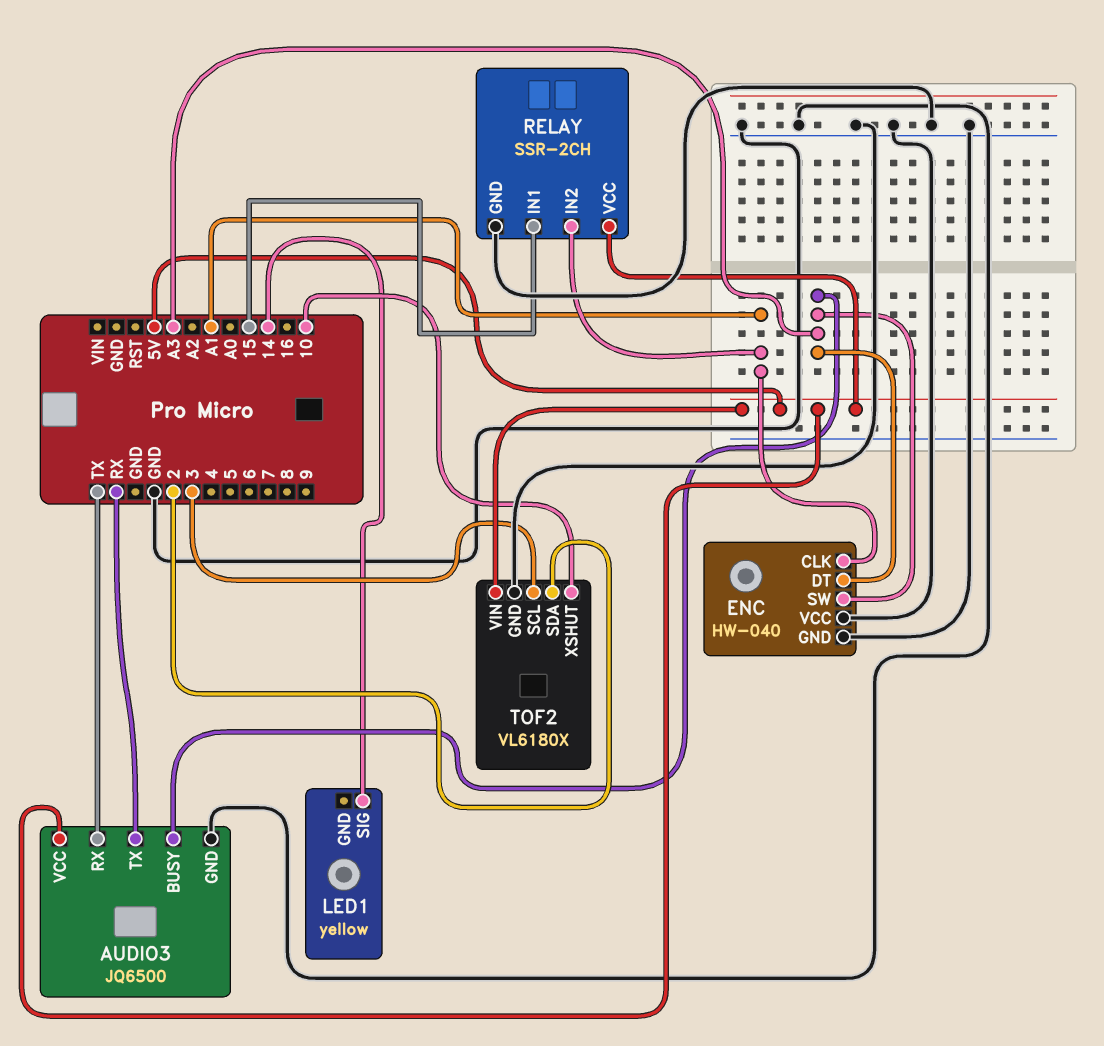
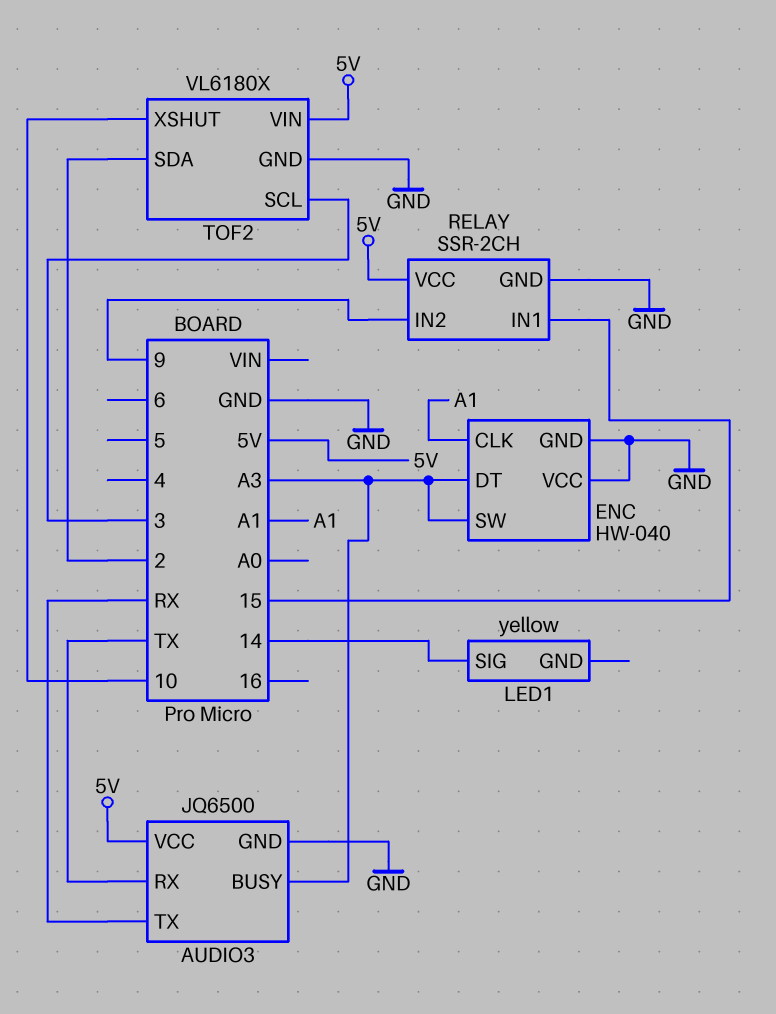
RELAY pin IN2: A1 -> 9

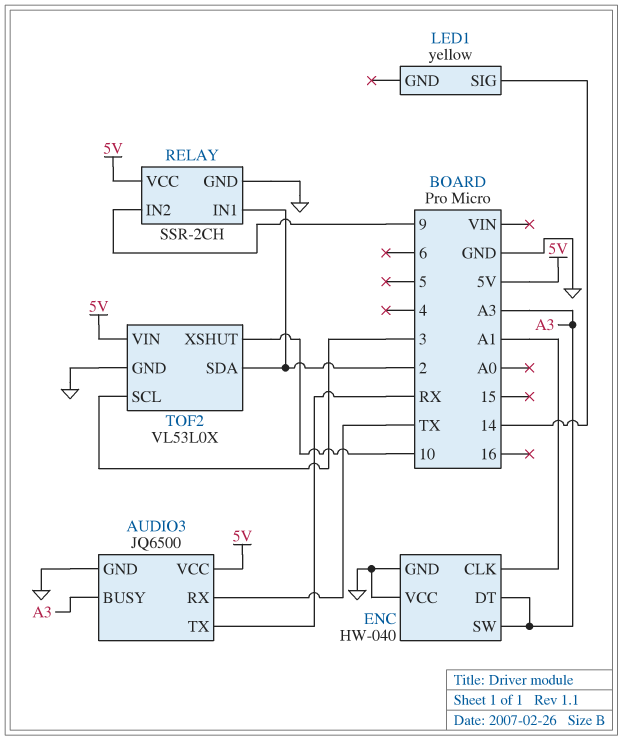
RELAY pin IN1: 15 -> 2
TOF2: VL6180X -> VL53L0X

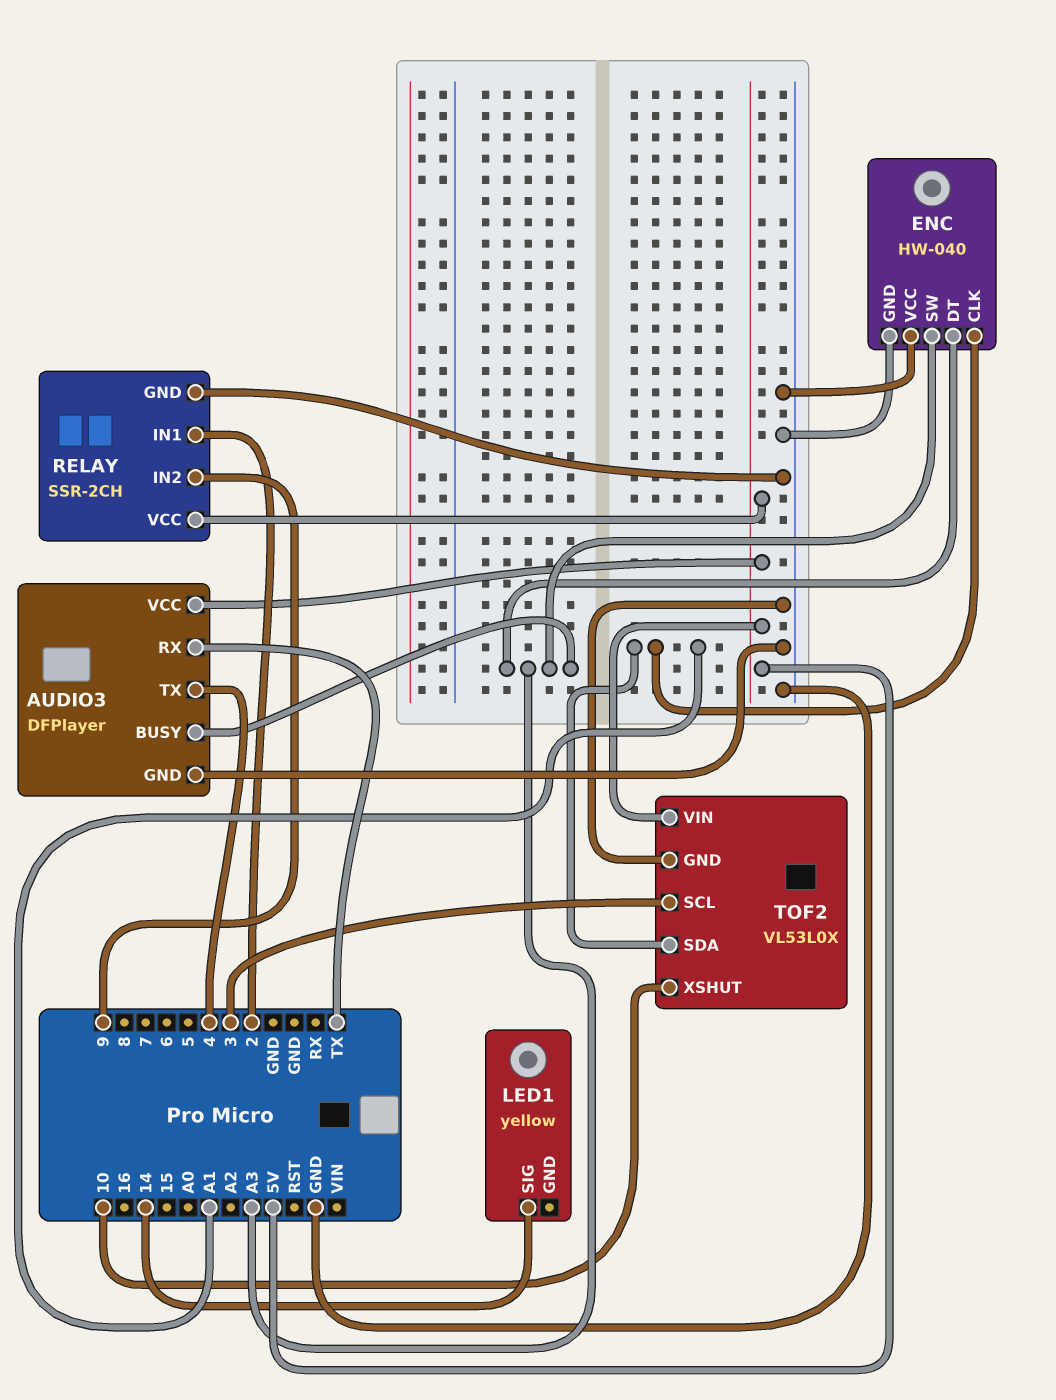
AUDIO3: JQ6500 -> DFPlayer
AUDIO3 pin TX: RX -> 4
TOF2 pin SDA: 2 -> A1

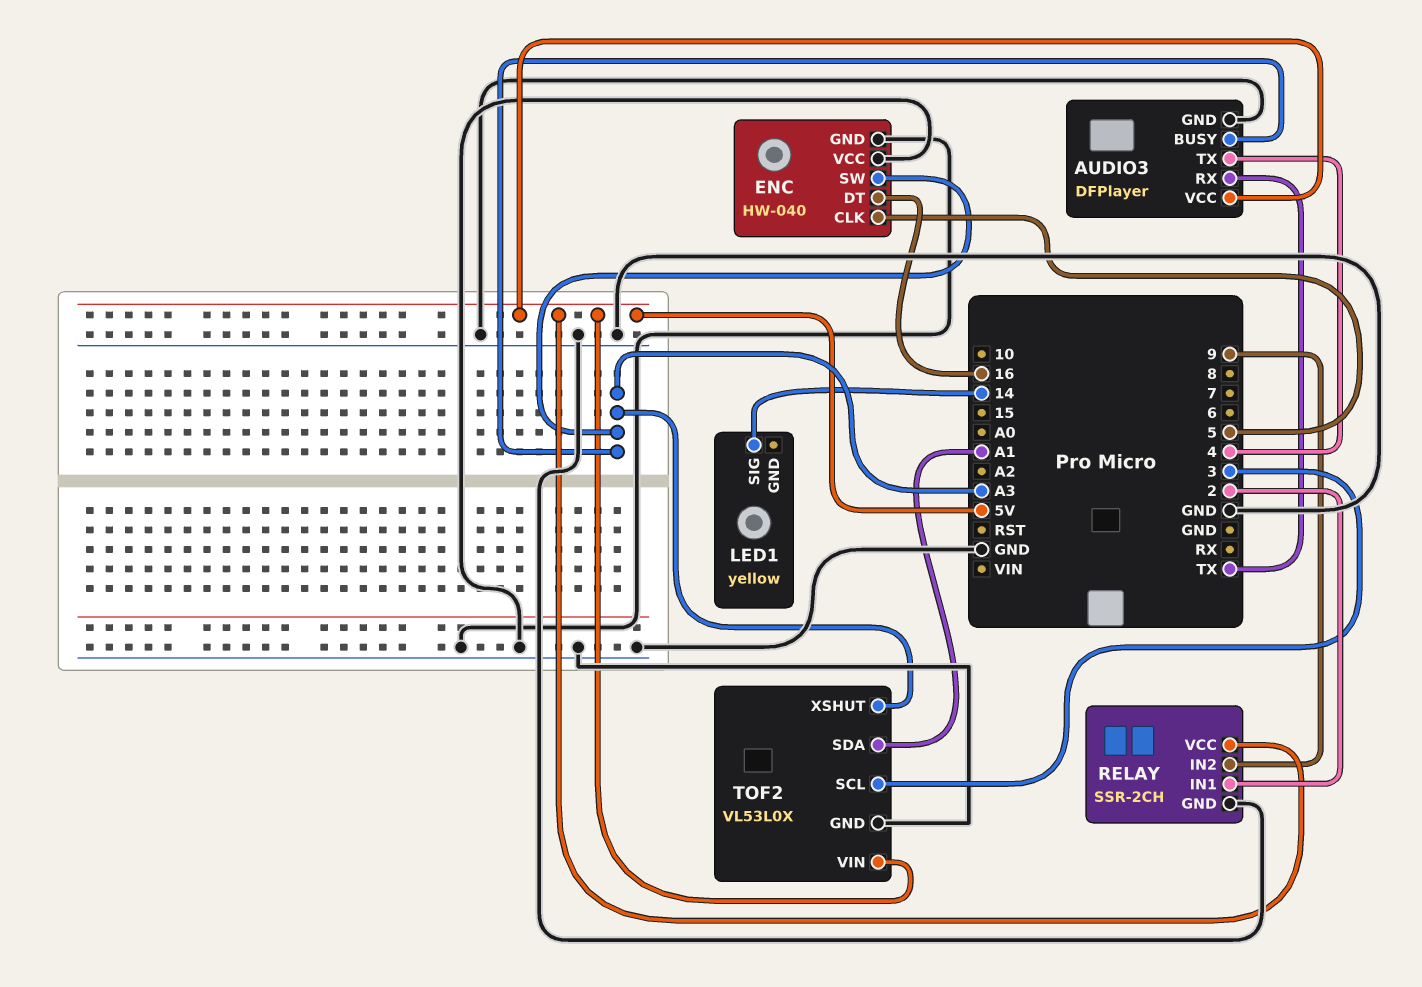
ENC pin CLK: A1 -> 5
ENC pin DT: A3 -> 16
TOF2 pin XSHUT: 10 -> A3

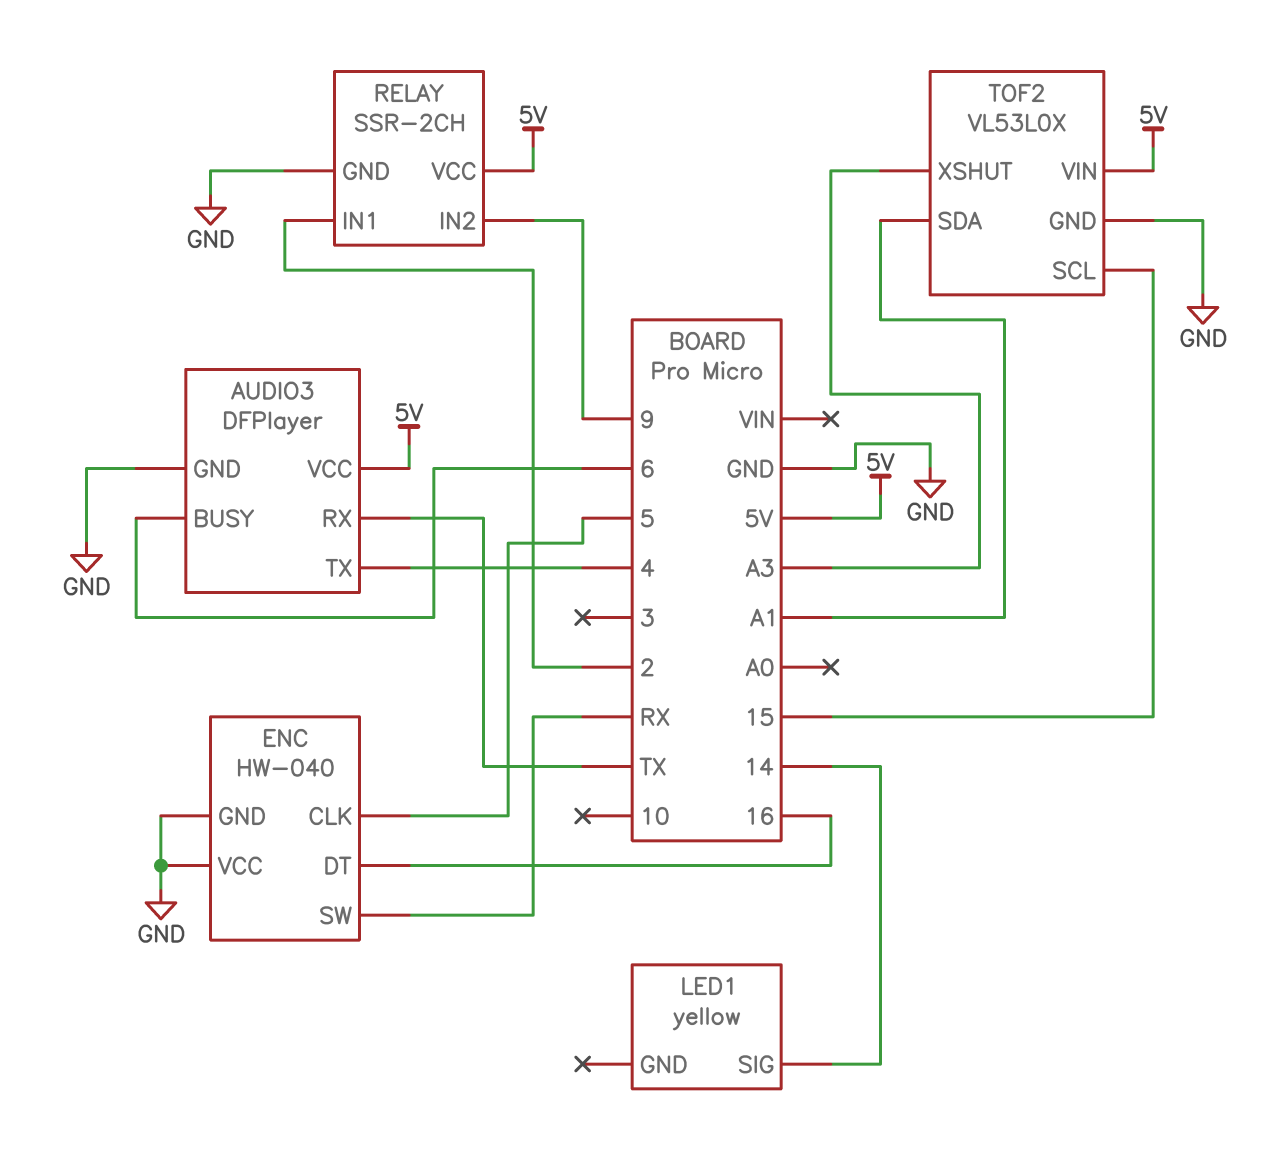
AUDIO3 pin BUSY: A3 -> 6
ENC pin SW: A3 -> RX
TOF2 pin SCL: 3 -> 15

